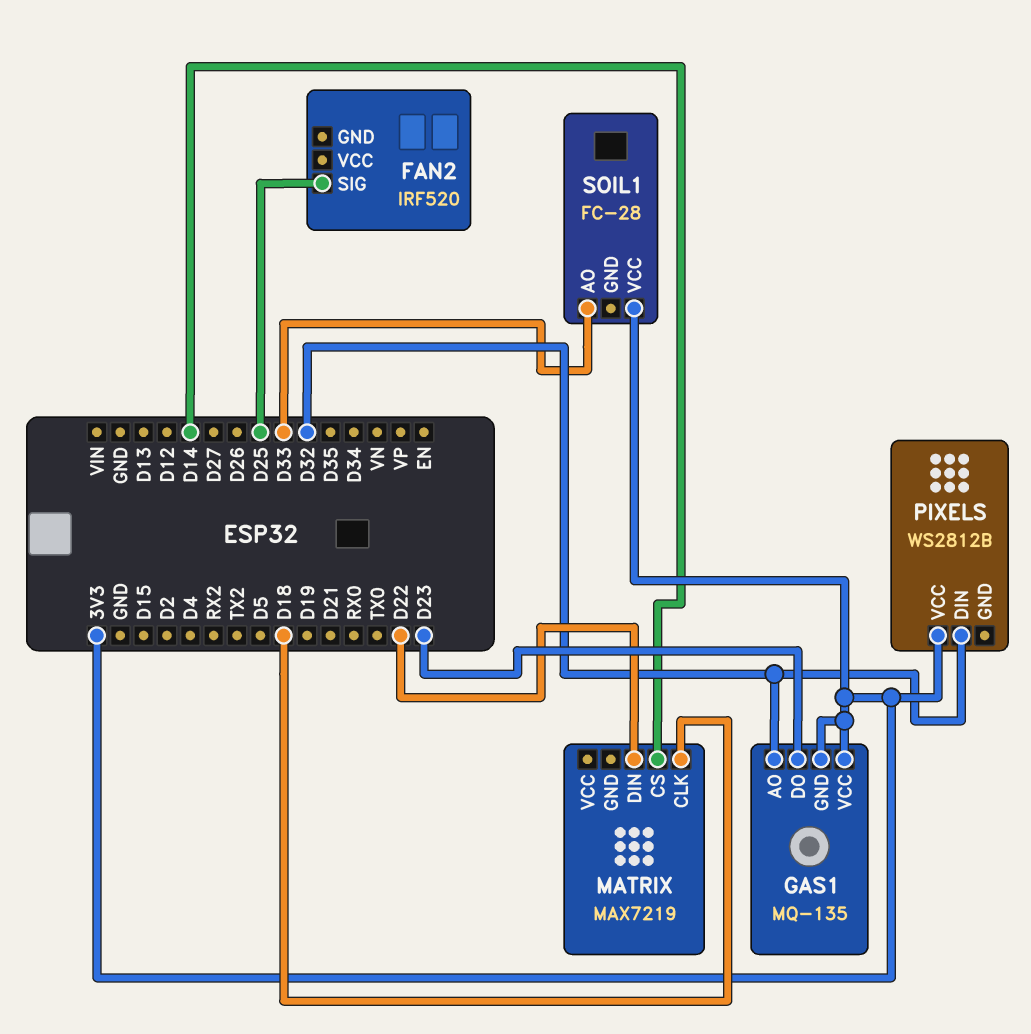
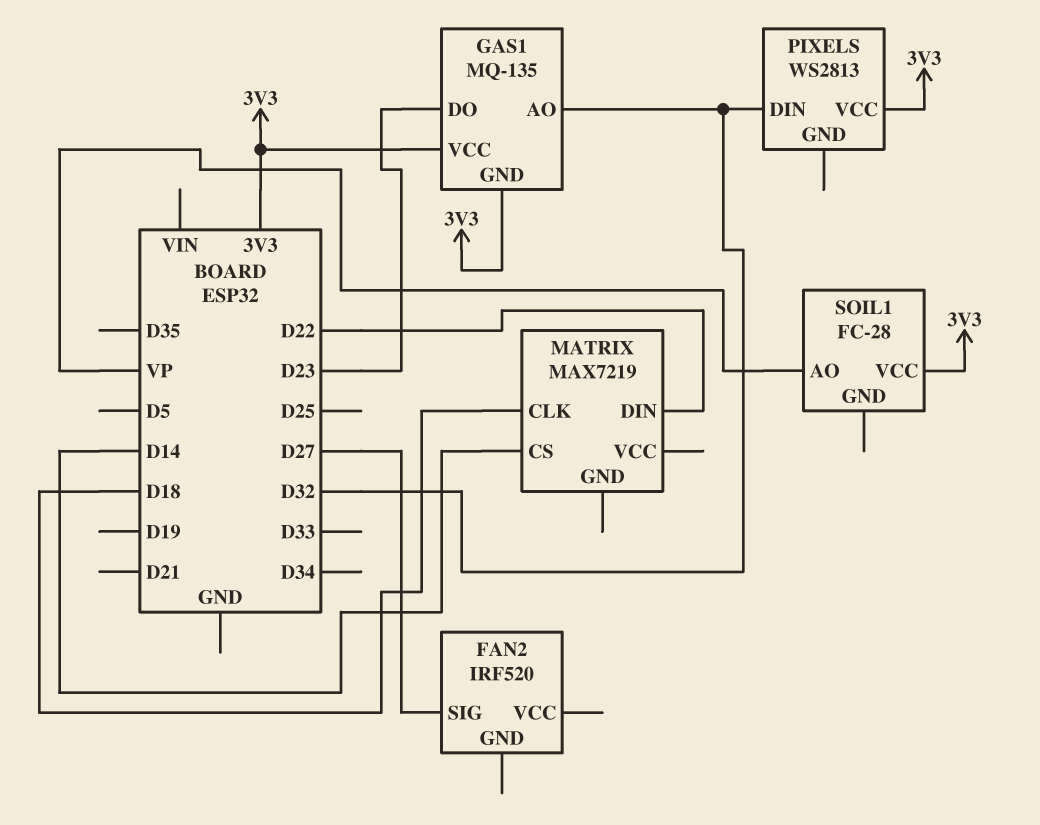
FAN2 pin SIG: D25 -> D27
PIXELS: WS2812B -> WS2813
SOIL1 pin AO: D33 -> VP

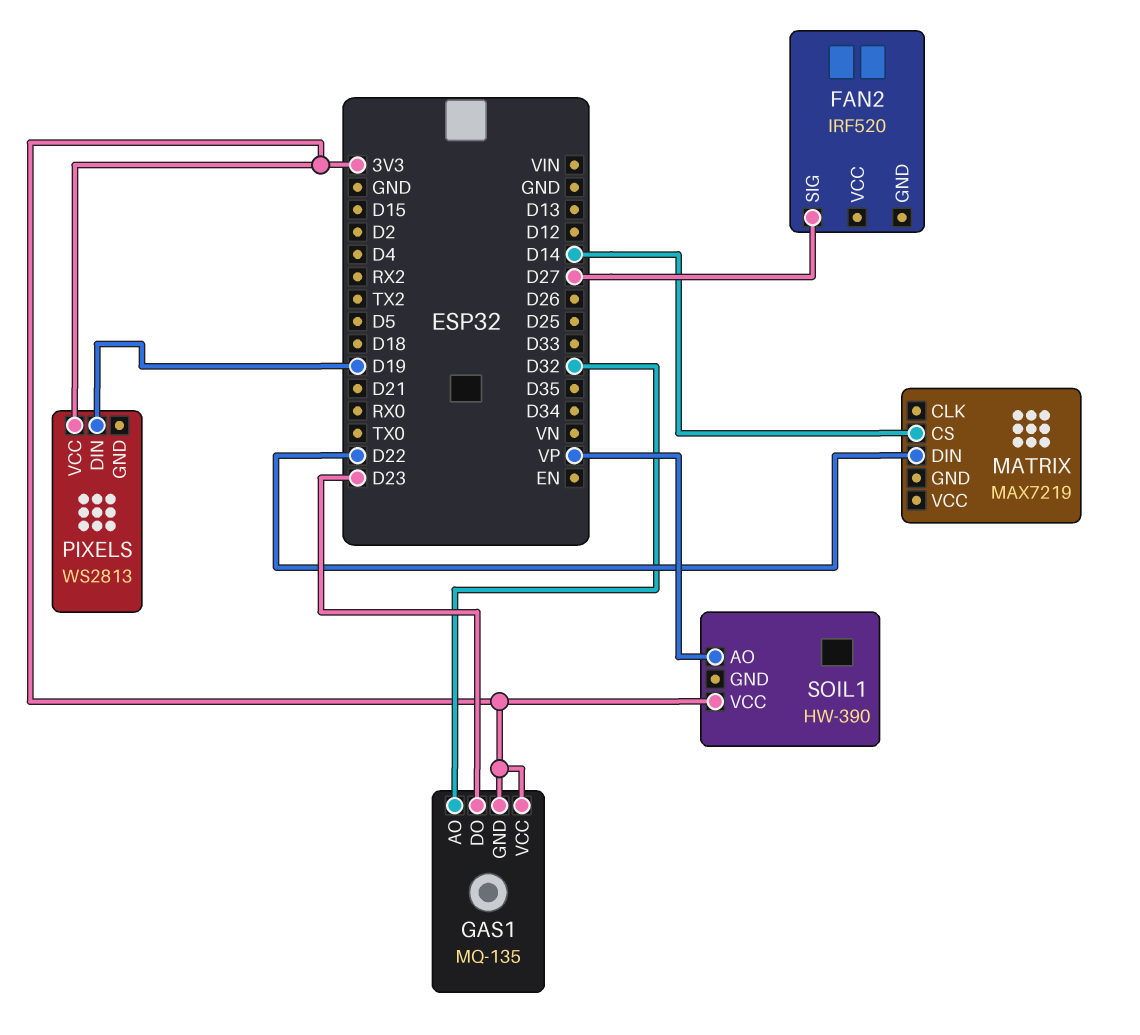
MATRIX pin CLK: D18 -> none
PIXELS pin DIN: D32 -> D19
SOIL1: FC-28 -> HW-390

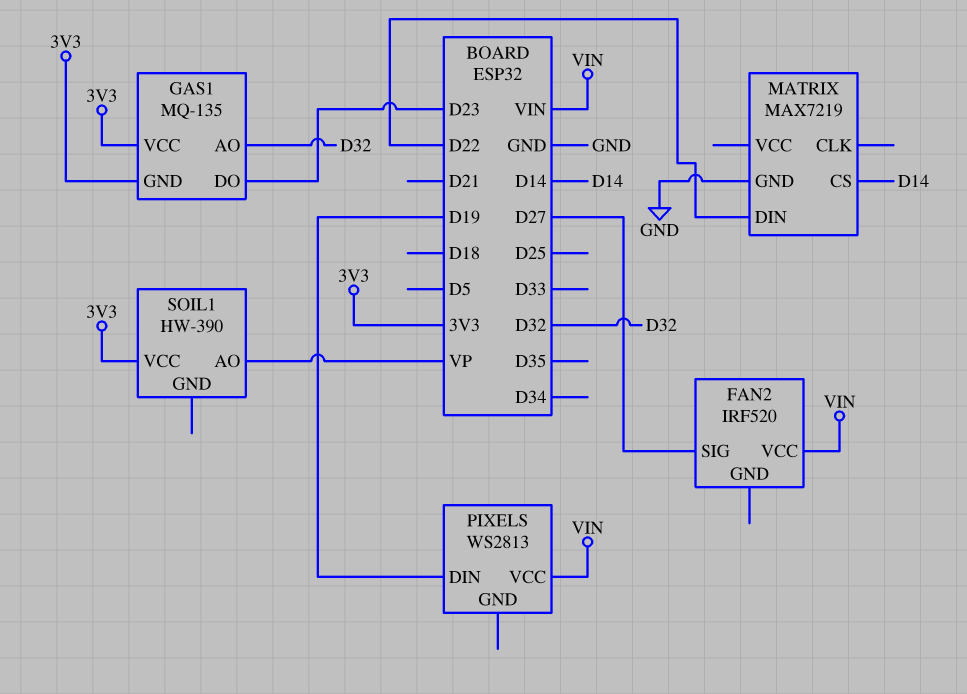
FAN2 pin VCC: none -> VIN
MATRIX pin GND: none -> GND
PIXELS pin VCC: 3V3 -> VIN

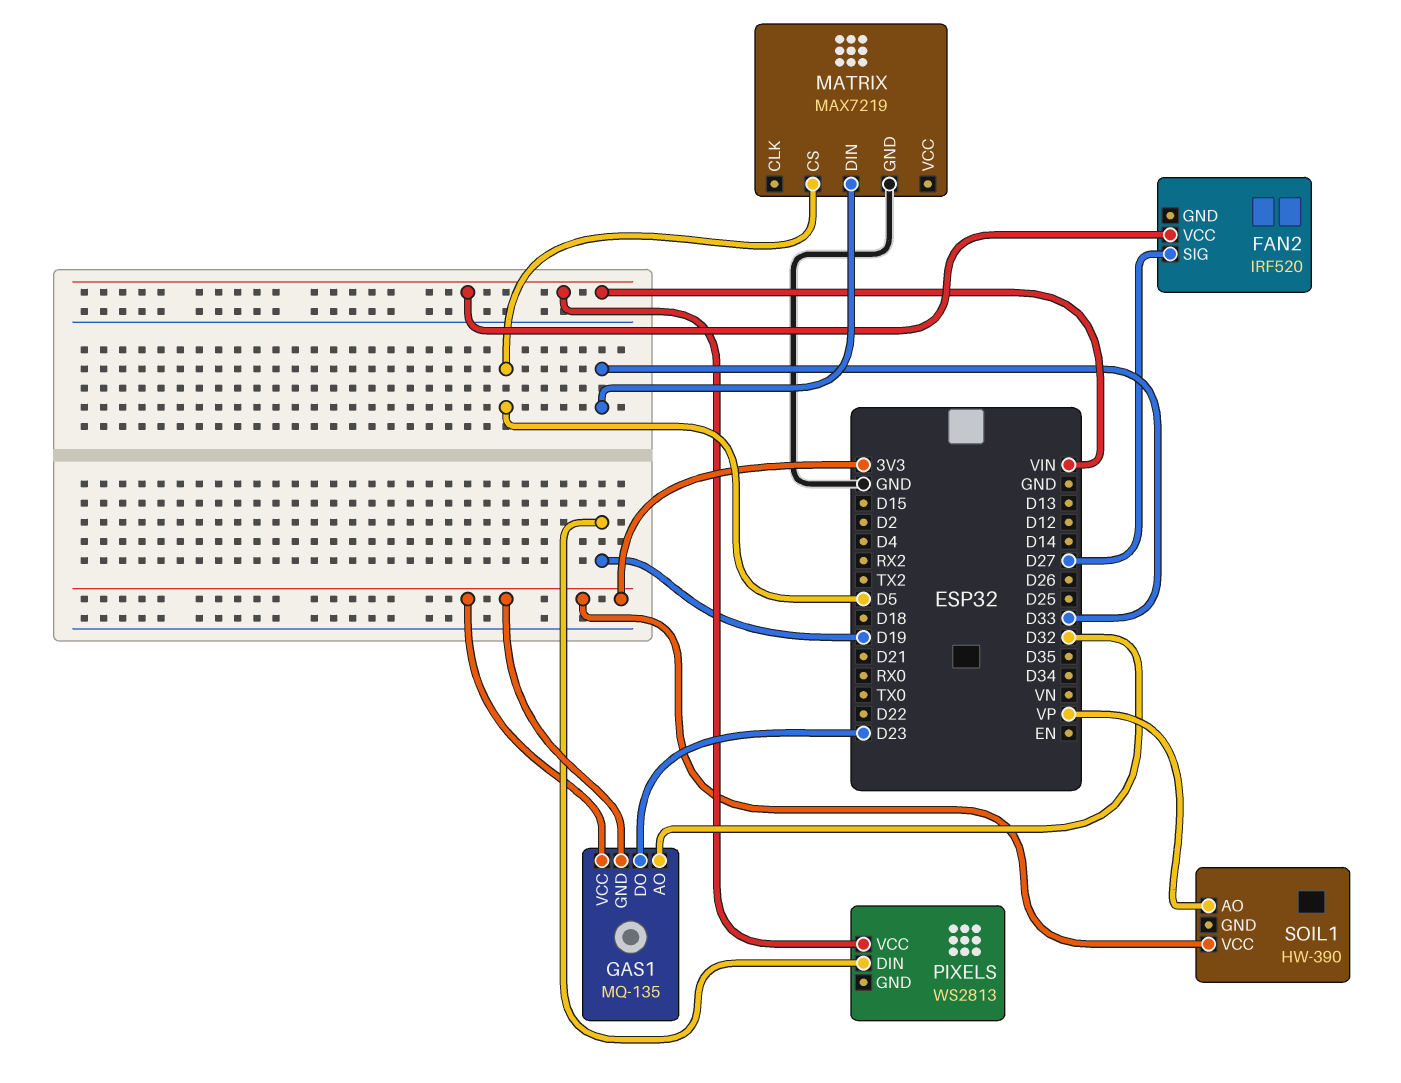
MATRIX pin CS: D14 -> D5
MATRIX pin DIN: D22 -> D33

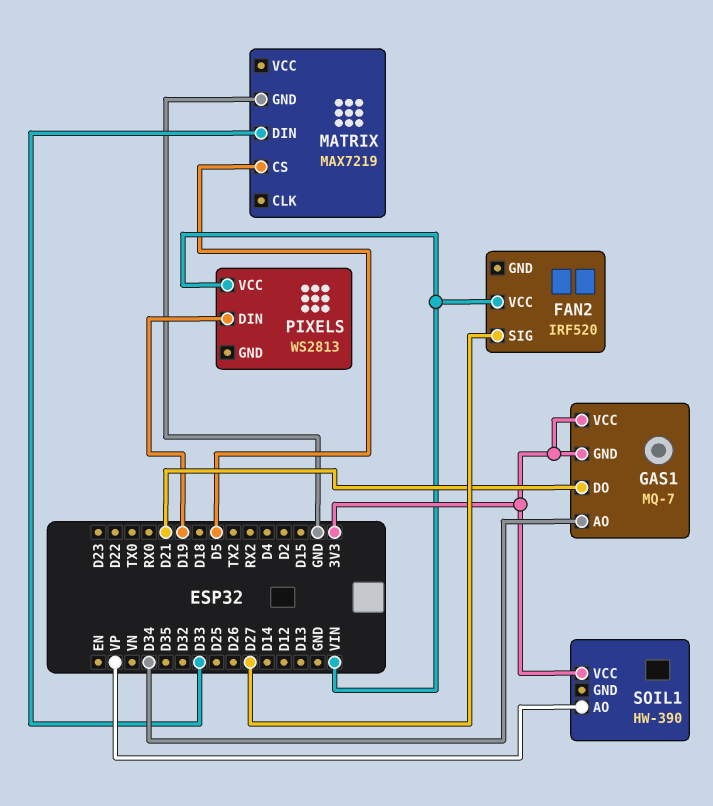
GAS1: MQ-135 -> MQ-7
GAS1 pin AO: D32 -> D34
GAS1 pin DO: D23 -> D21

